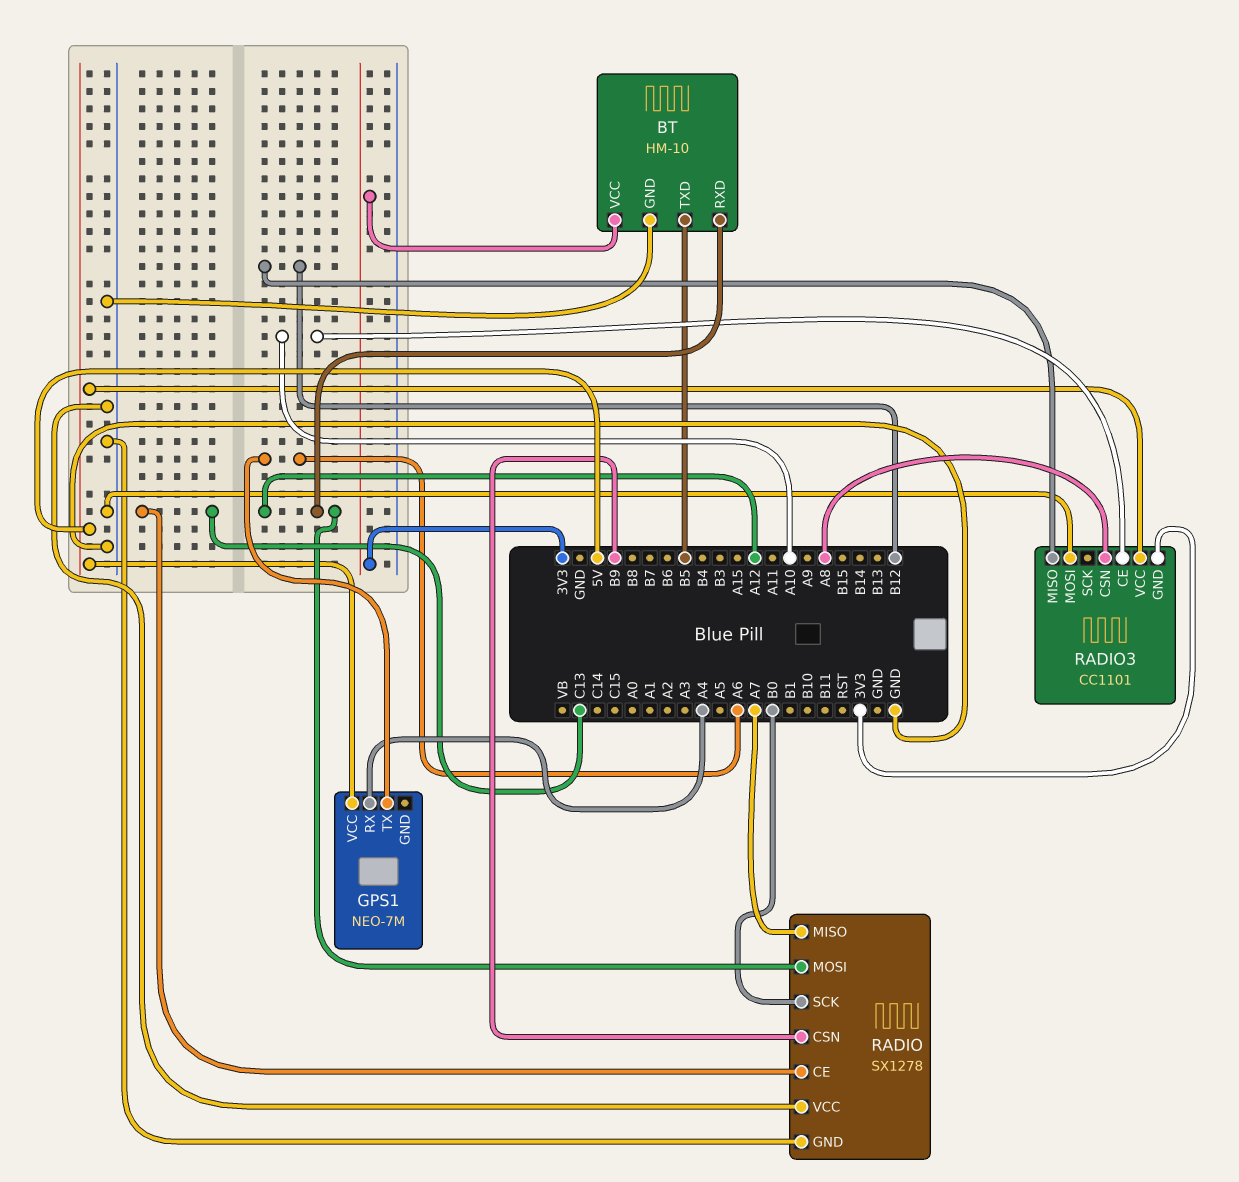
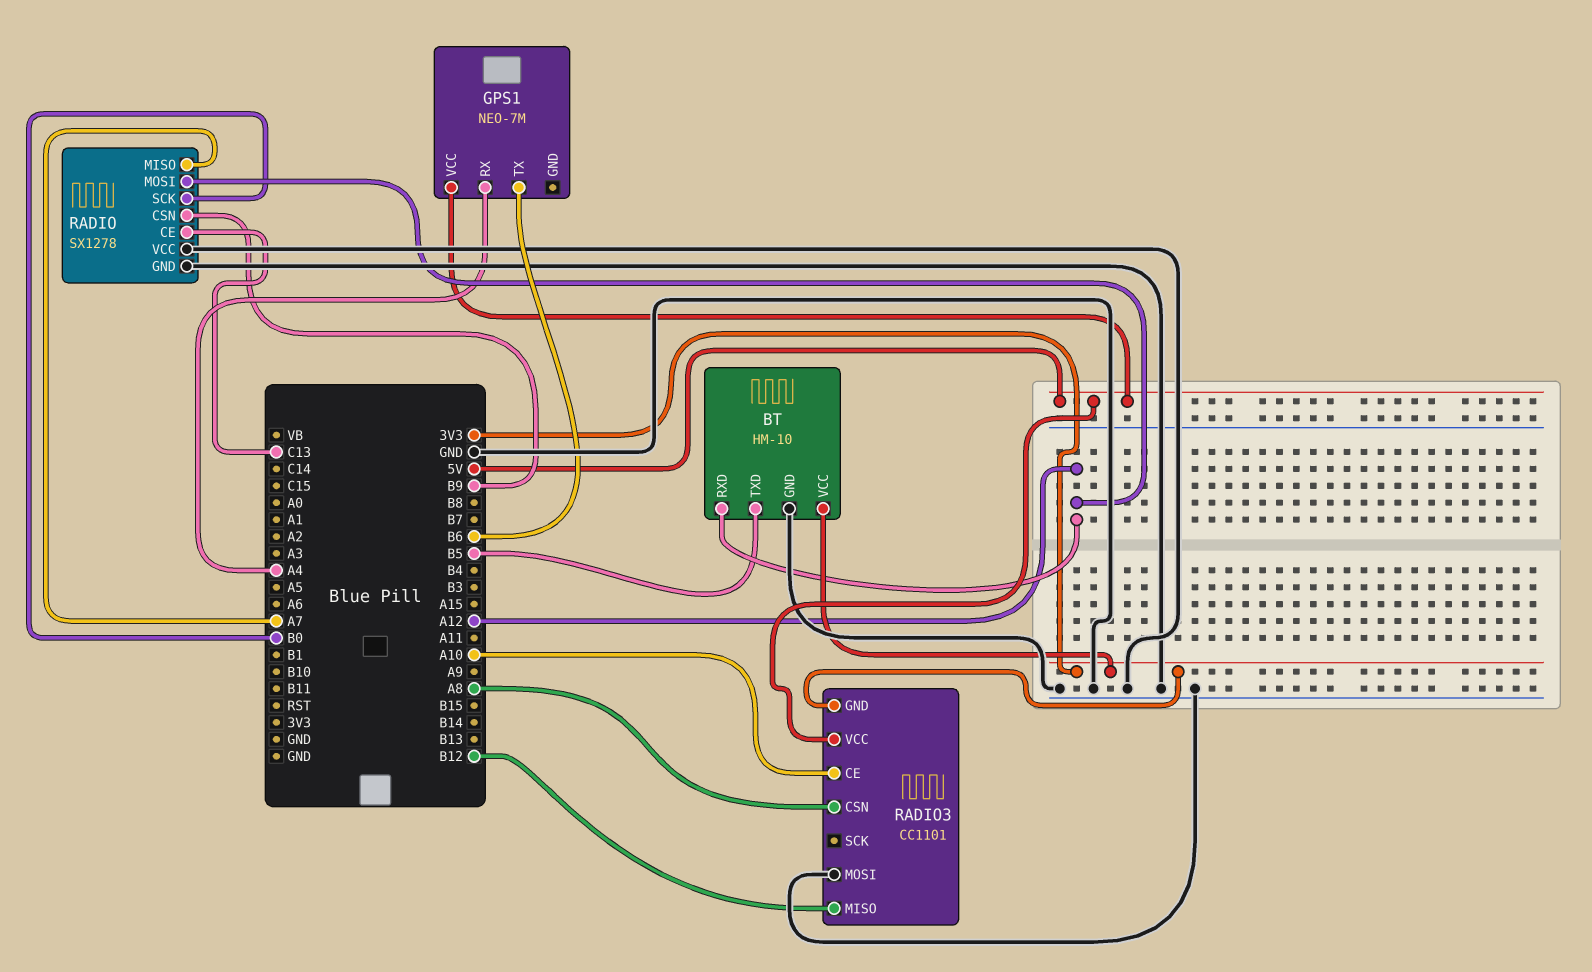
GPS1 pin TX: A6 -> B6

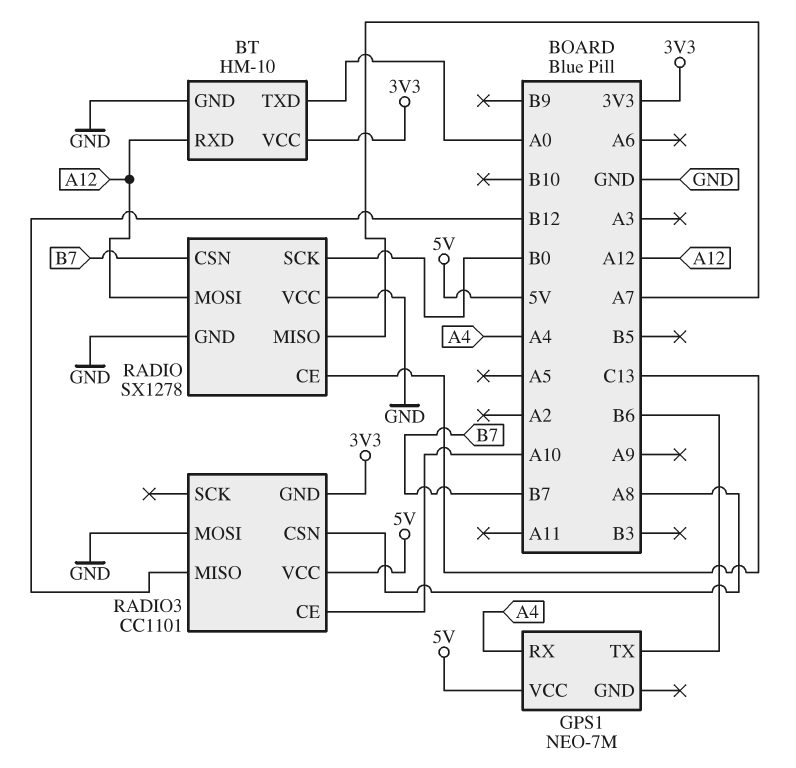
BT pin TXD: B5 -> A0
RADIO pin CSN: B9 -> B7

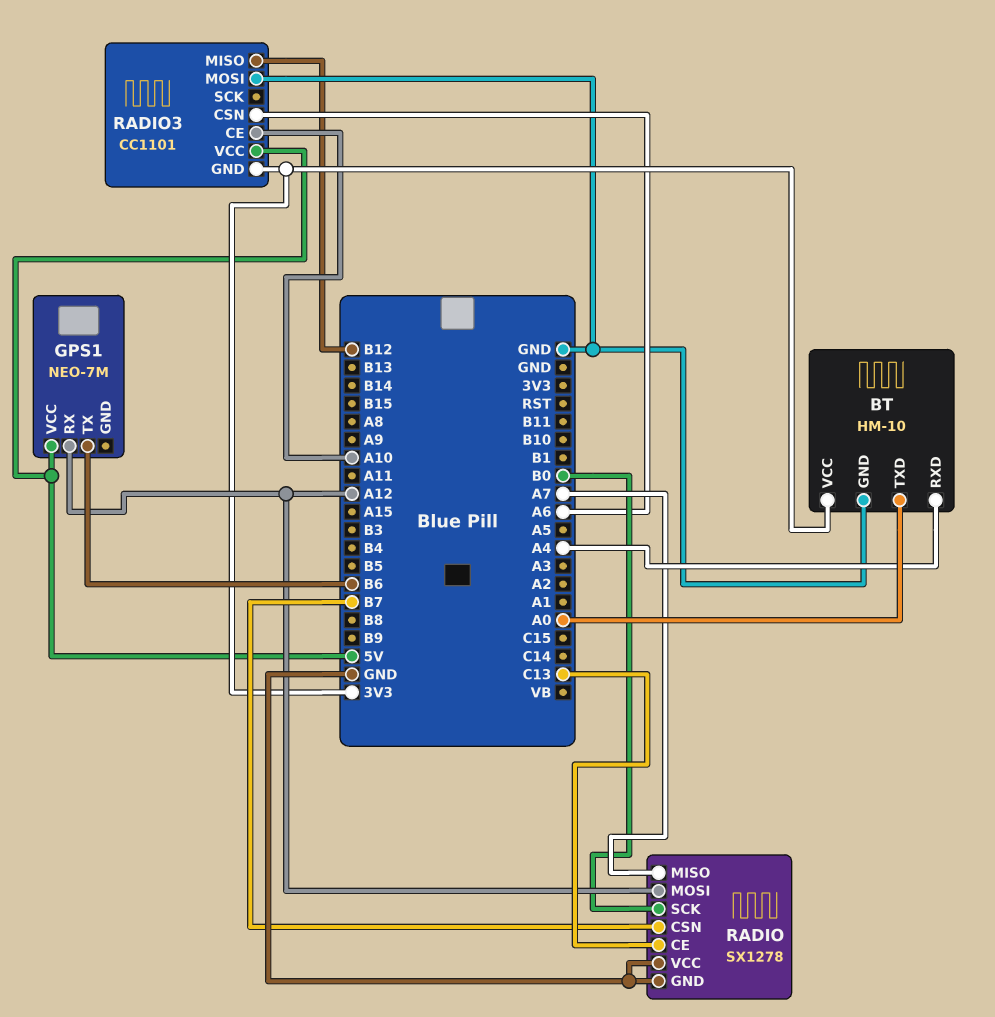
BT pin RXD: A12 -> A4
GPS1 pin RX: A4 -> A12
RADIO3 pin CSN: A8 -> A6

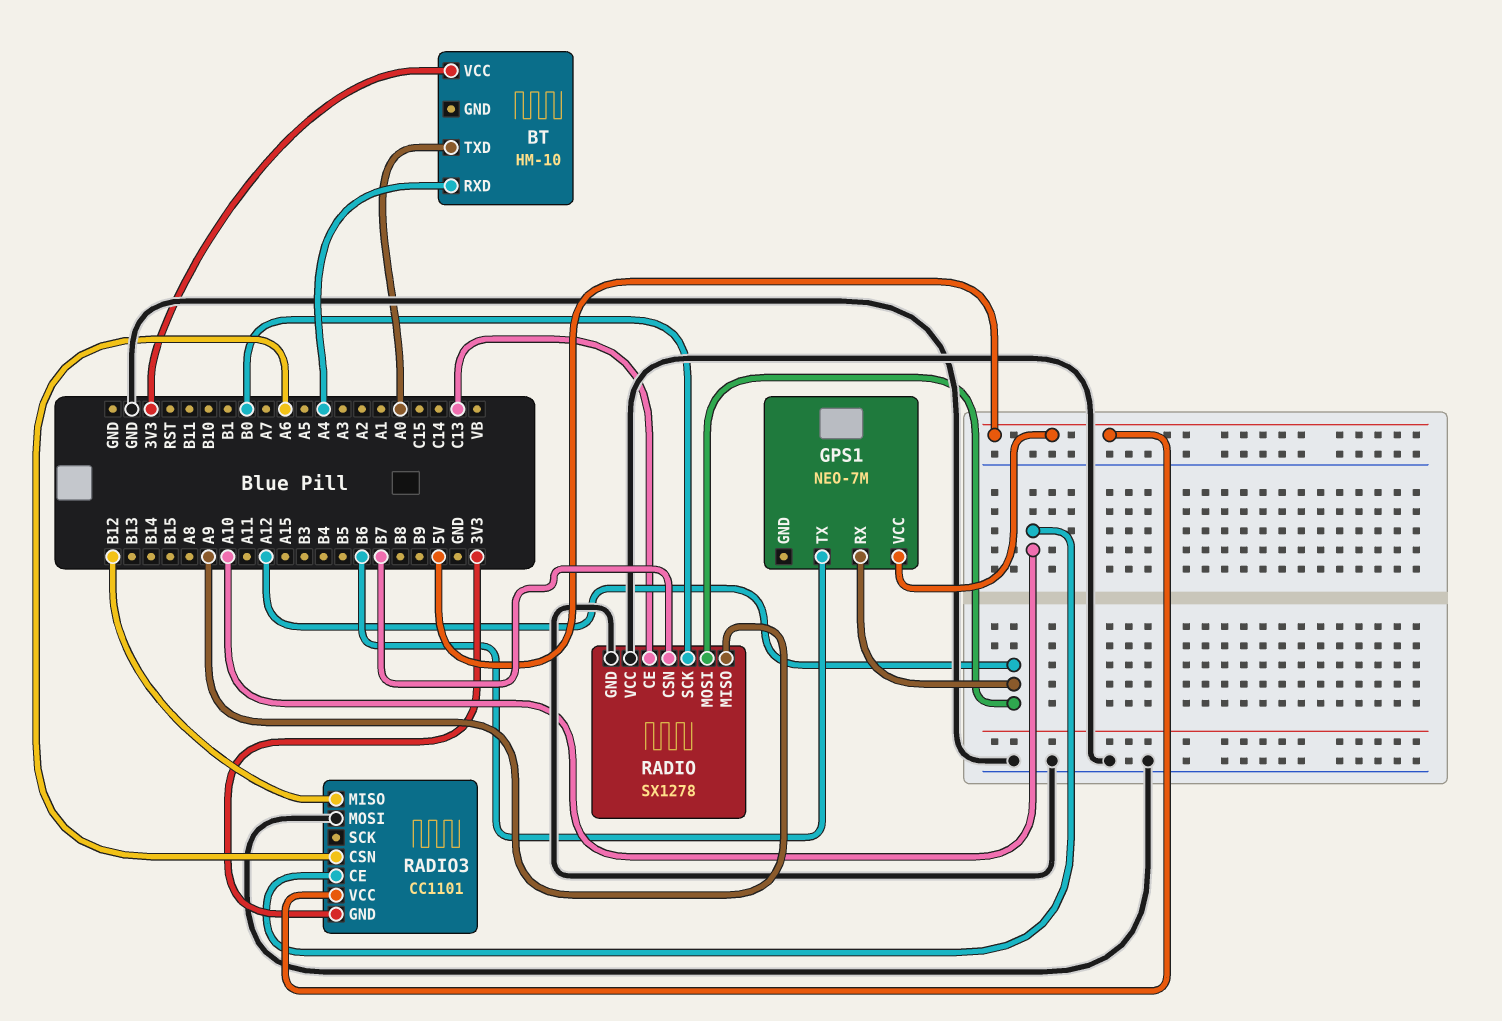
BT pin GND: GND -> none
RADIO pin MISO: A7 -> A9

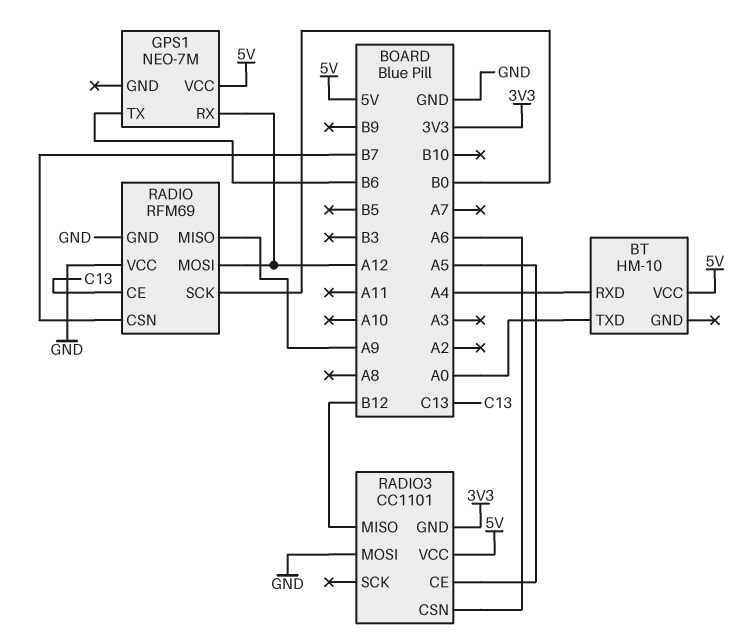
BT pin VCC: 3V3 -> 5V
RADIO: SX1278 -> RFM69
RADIO3 pin CE: A10 -> A5

